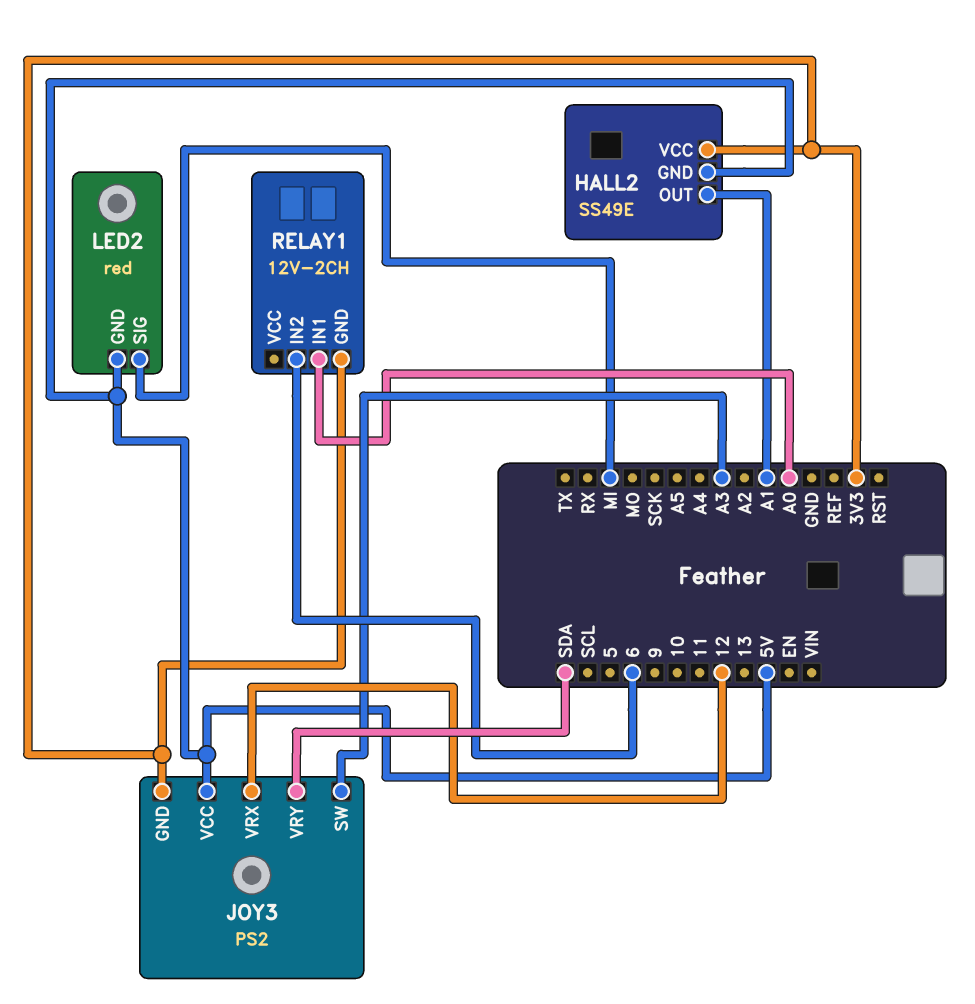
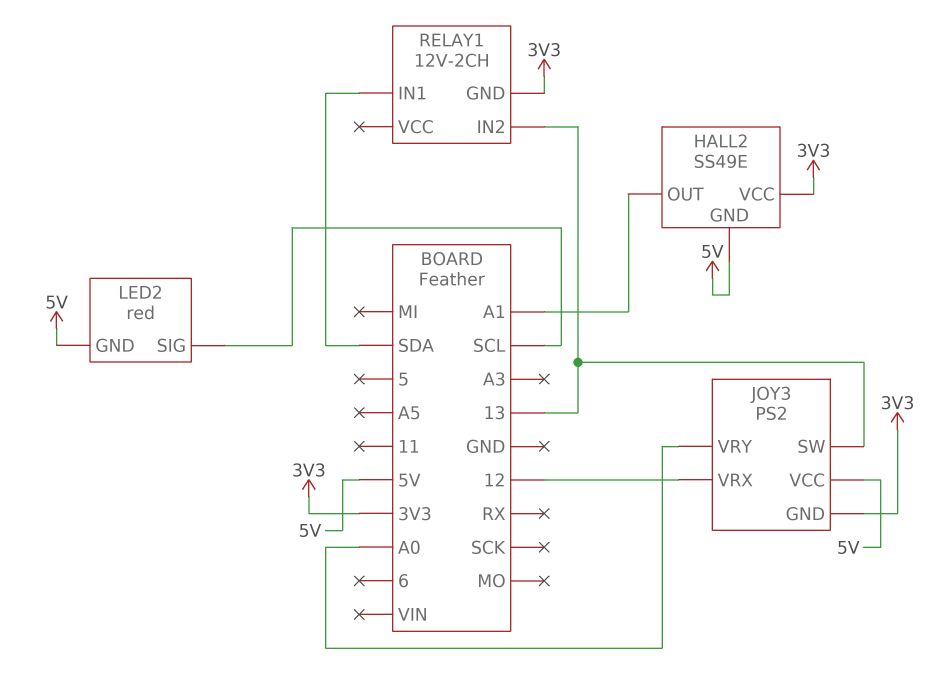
JOY3 pin SW: A3 -> 13
JOY3 pin VRY: SDA -> A0
LED2 pin SIG: MI -> SCL
RELAY1 pin IN1: A0 -> SDA
RELAY1 pin IN2: 6 -> 13

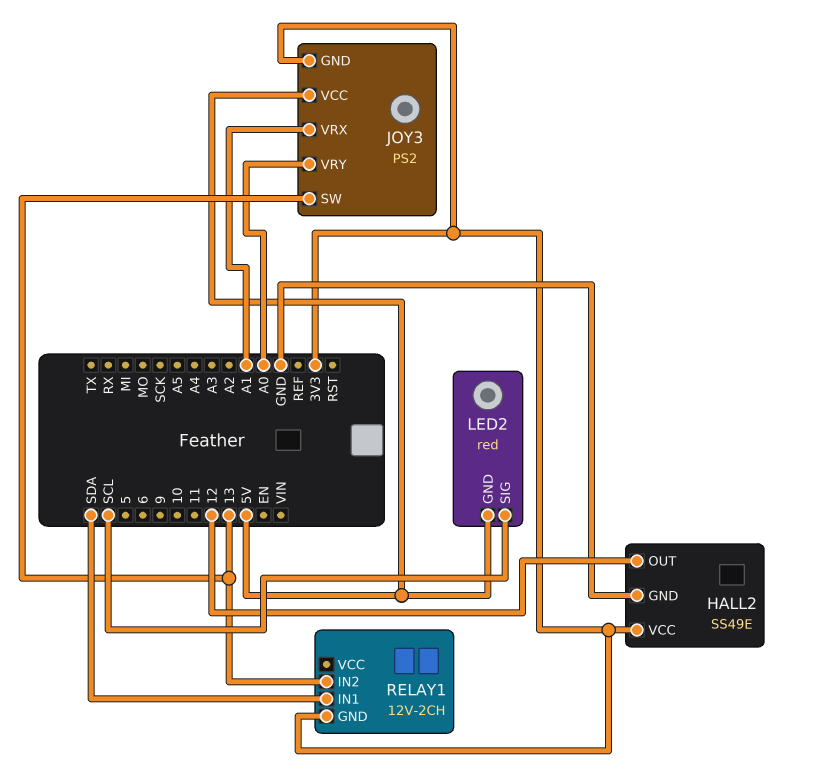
HALL2 pin GND: 5V -> GND
HALL2 pin OUT: A1 -> 12
JOY3 pin VRX: 12 -> A1

